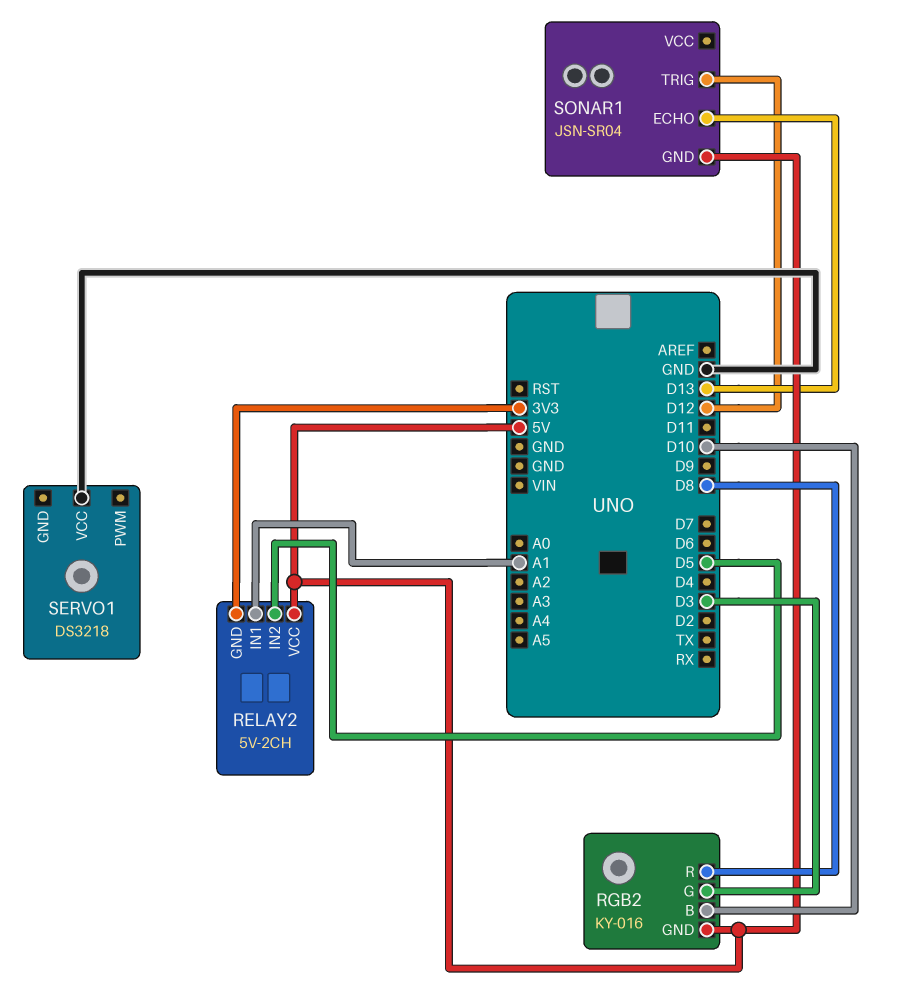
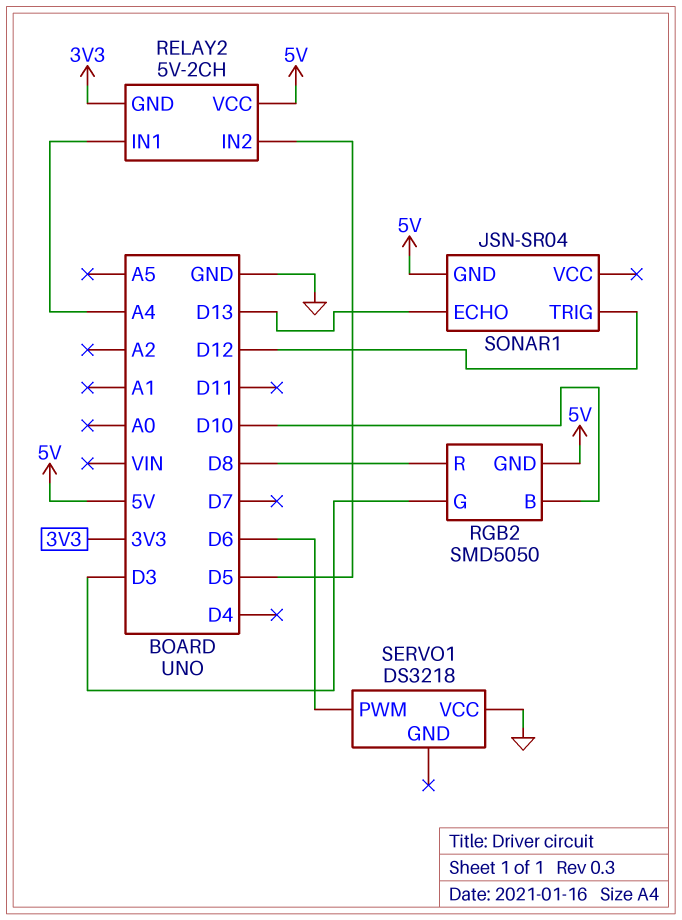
RELAY2 pin IN1: A1 -> A4
RGB2: KY-016 -> SMD5050
SERVO1 pin PWM: none -> D6

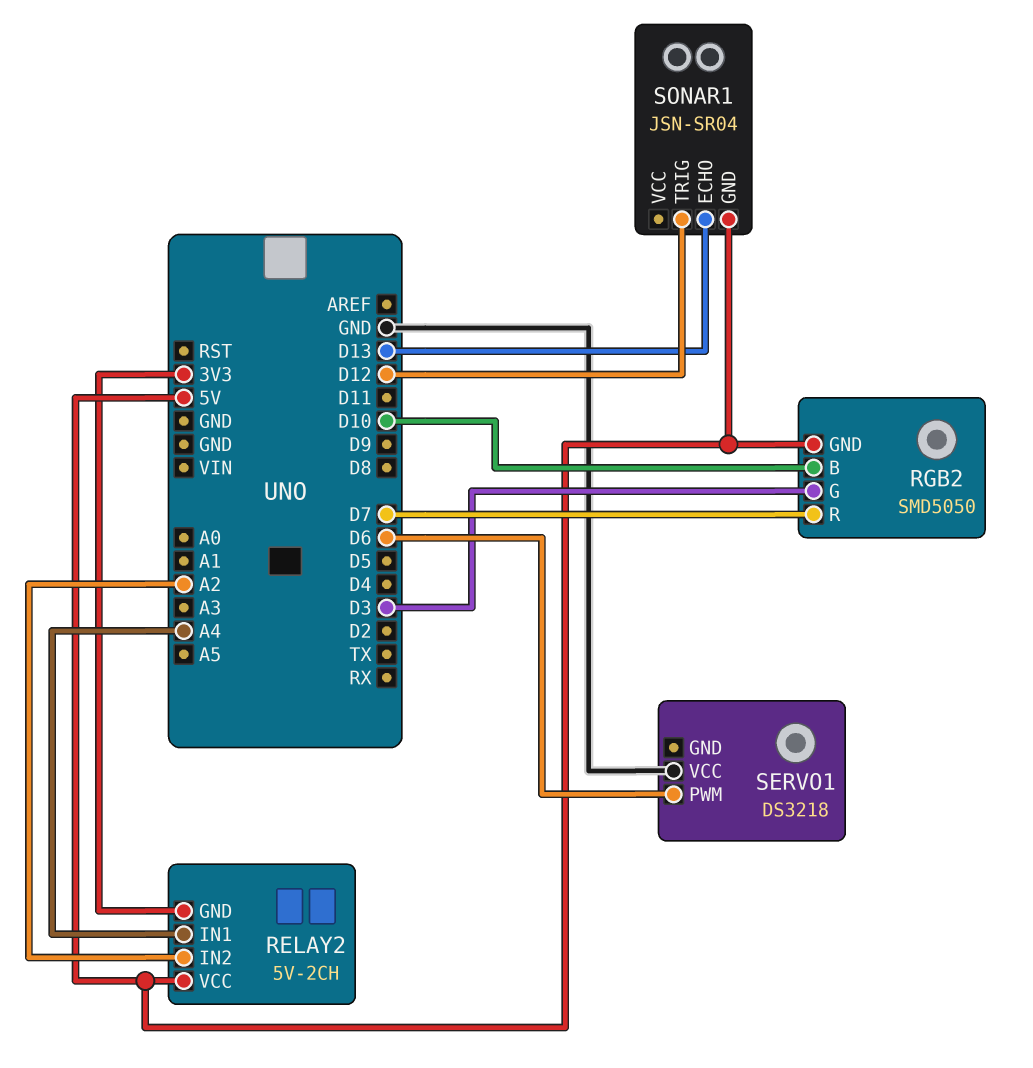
RELAY2 pin IN2: D5 -> A2
RGB2 pin R: D8 -> D7

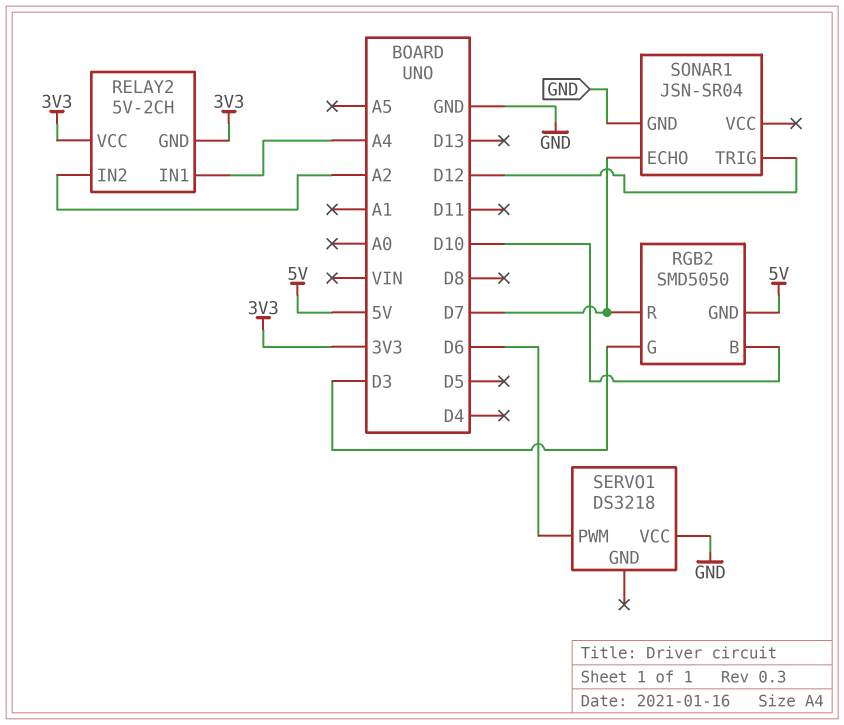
RELAY2 pin VCC: 5V -> 3V3
SONAR1 pin ECHO: D13 -> D7
SONAR1 pin GND: 5V -> GND

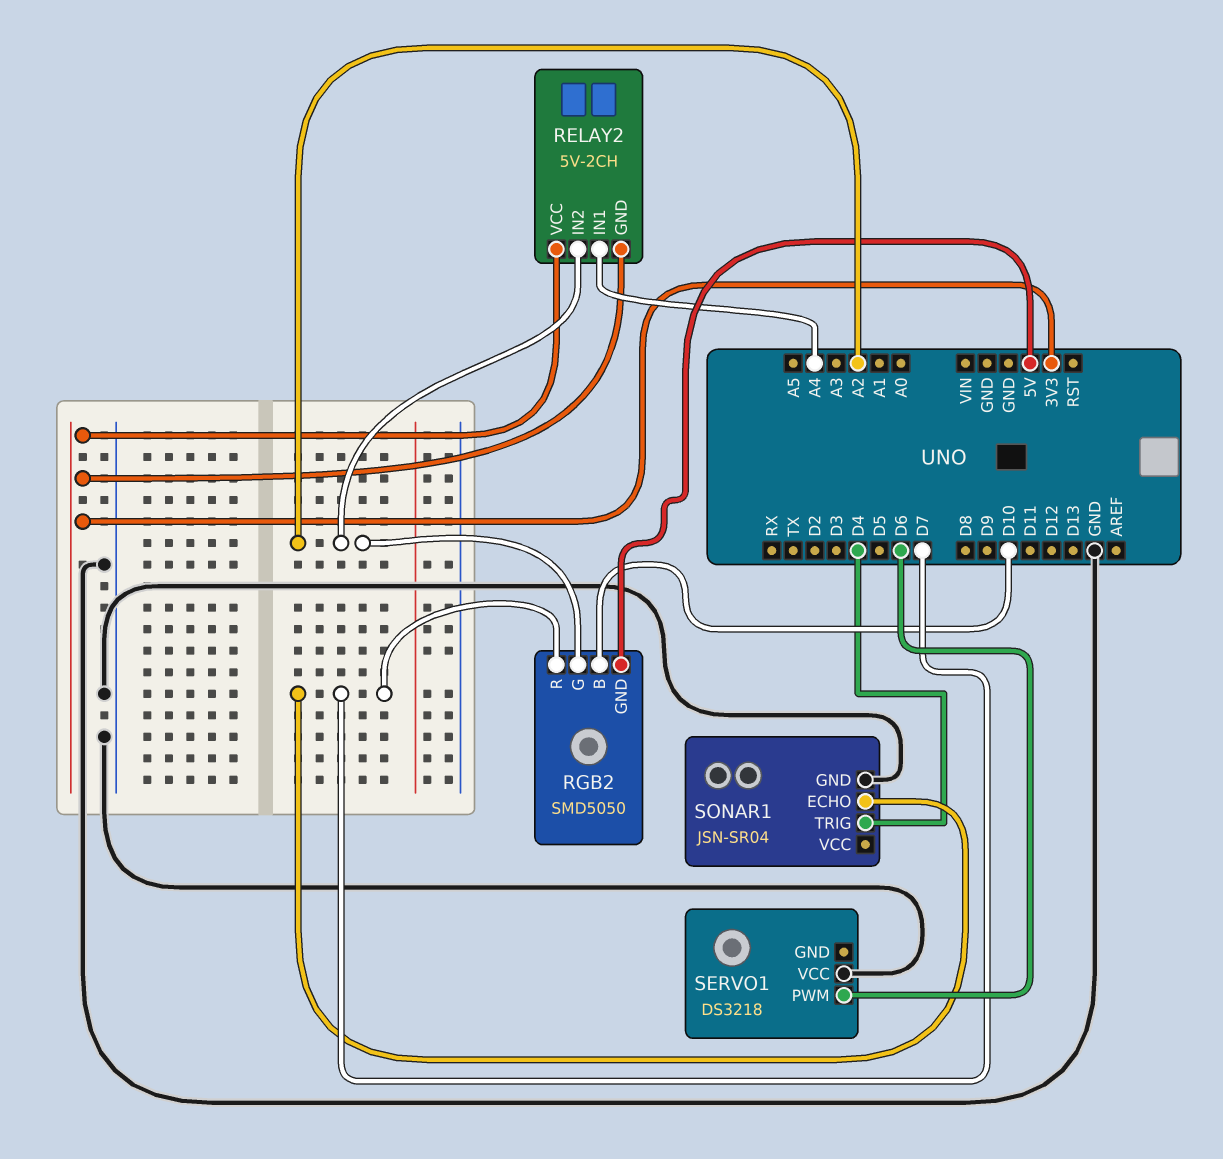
RGB2 pin G: D3 -> A2
SONAR1 pin TRIG: D12 -> D4

